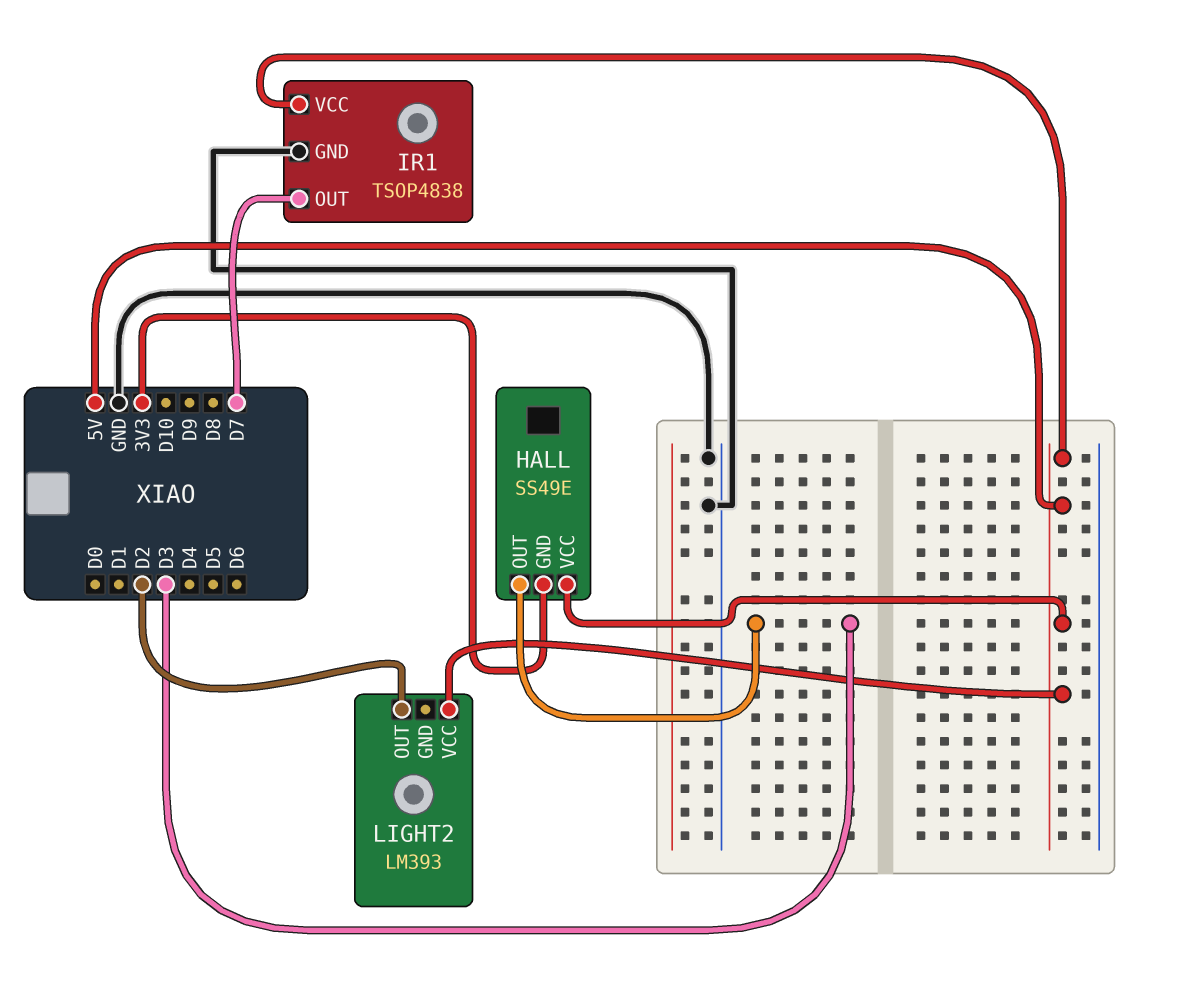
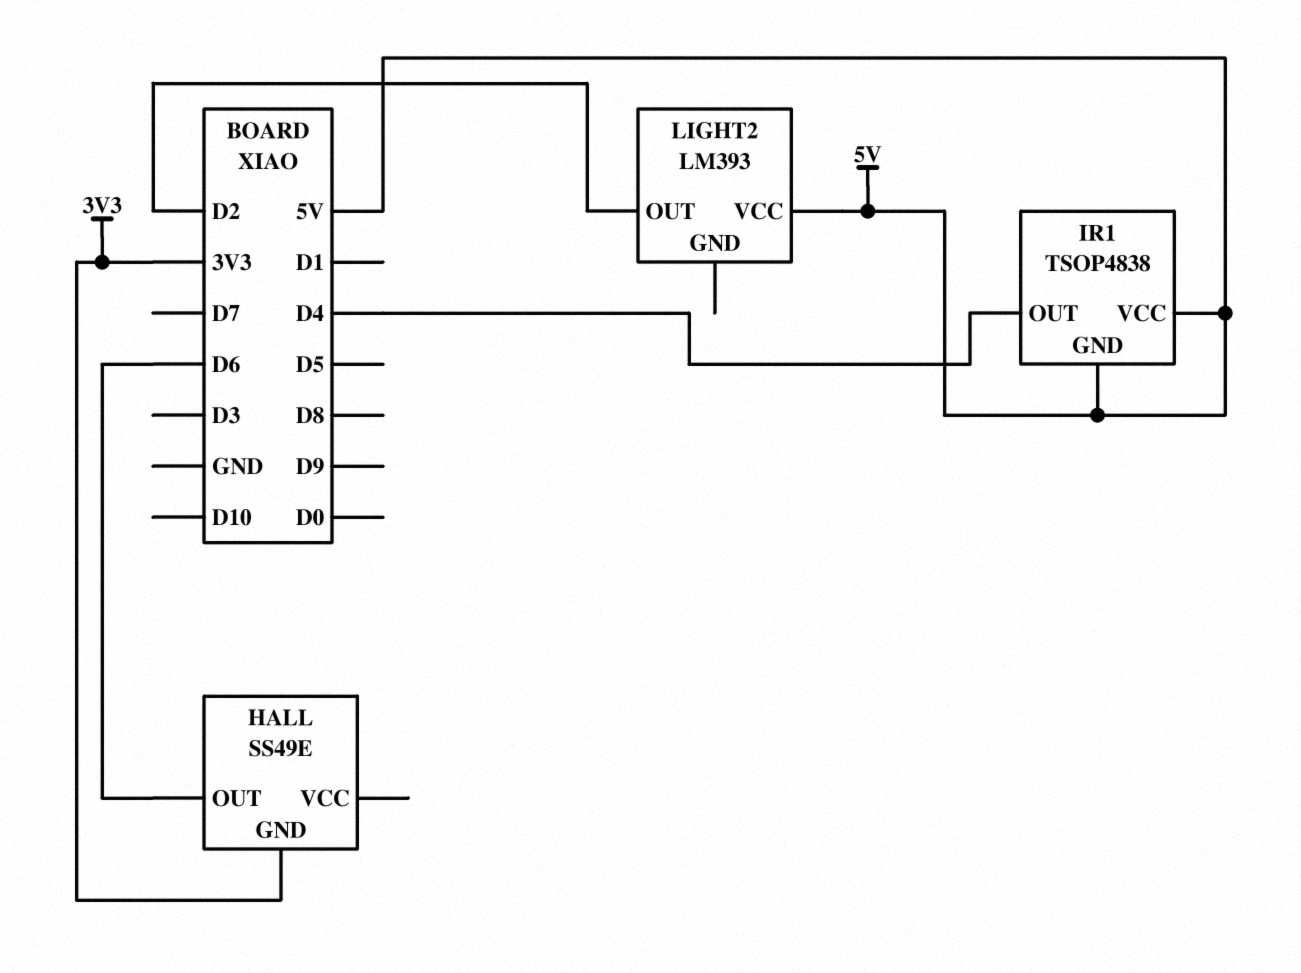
HALL pin OUT: D3 -> D6
HALL pin VCC: 5V -> none
IR1 pin GND: GND -> 5V
IR1 pin OUT: D7 -> D4

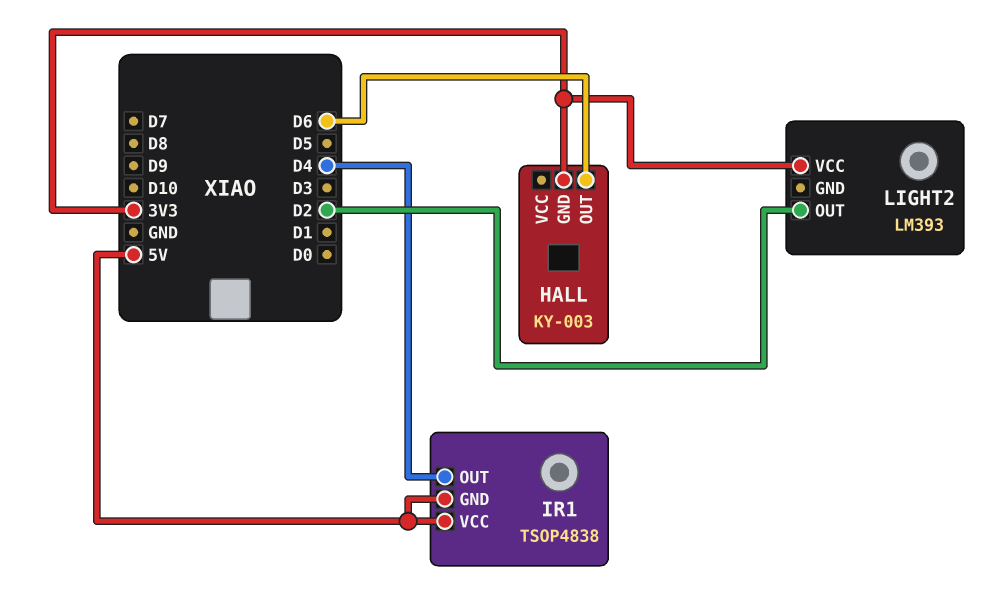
HALL: SS49E -> KY-003
LIGHT2 pin VCC: 5V -> 3V3

